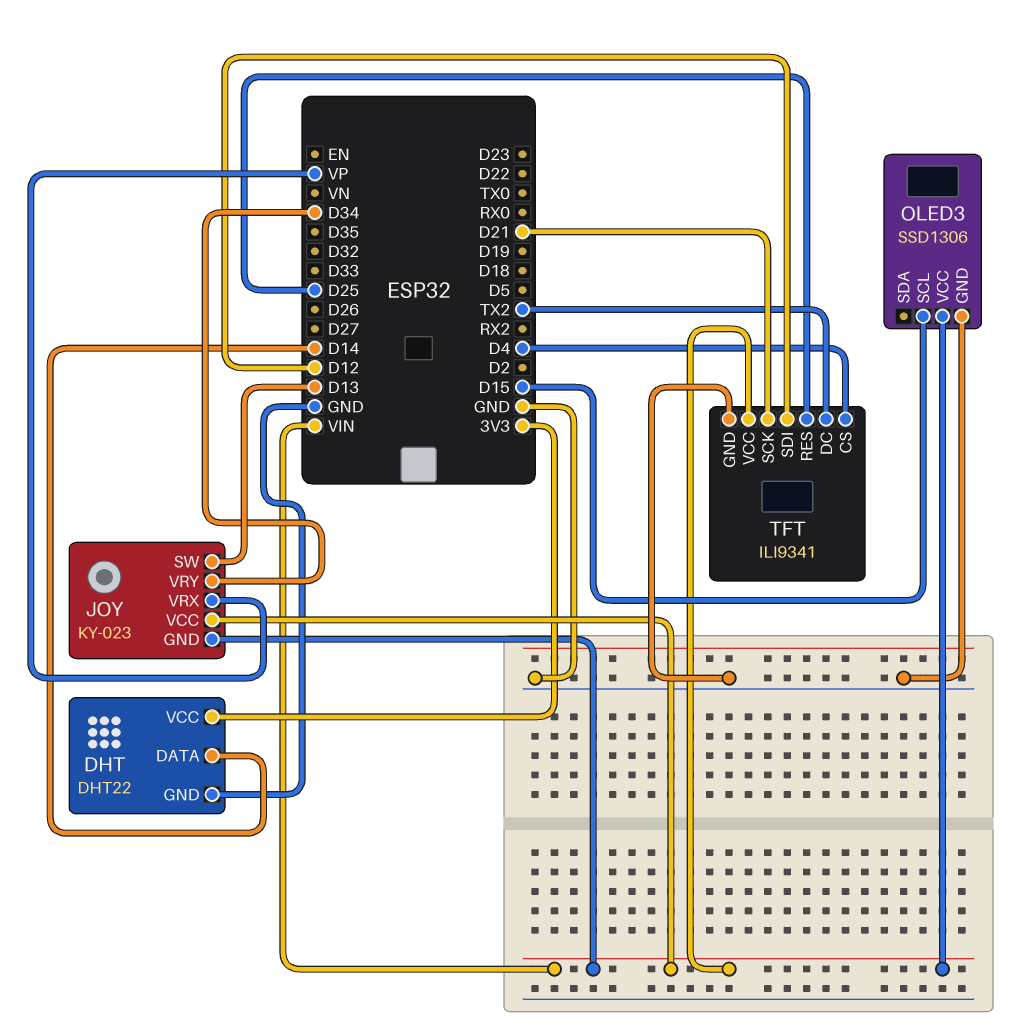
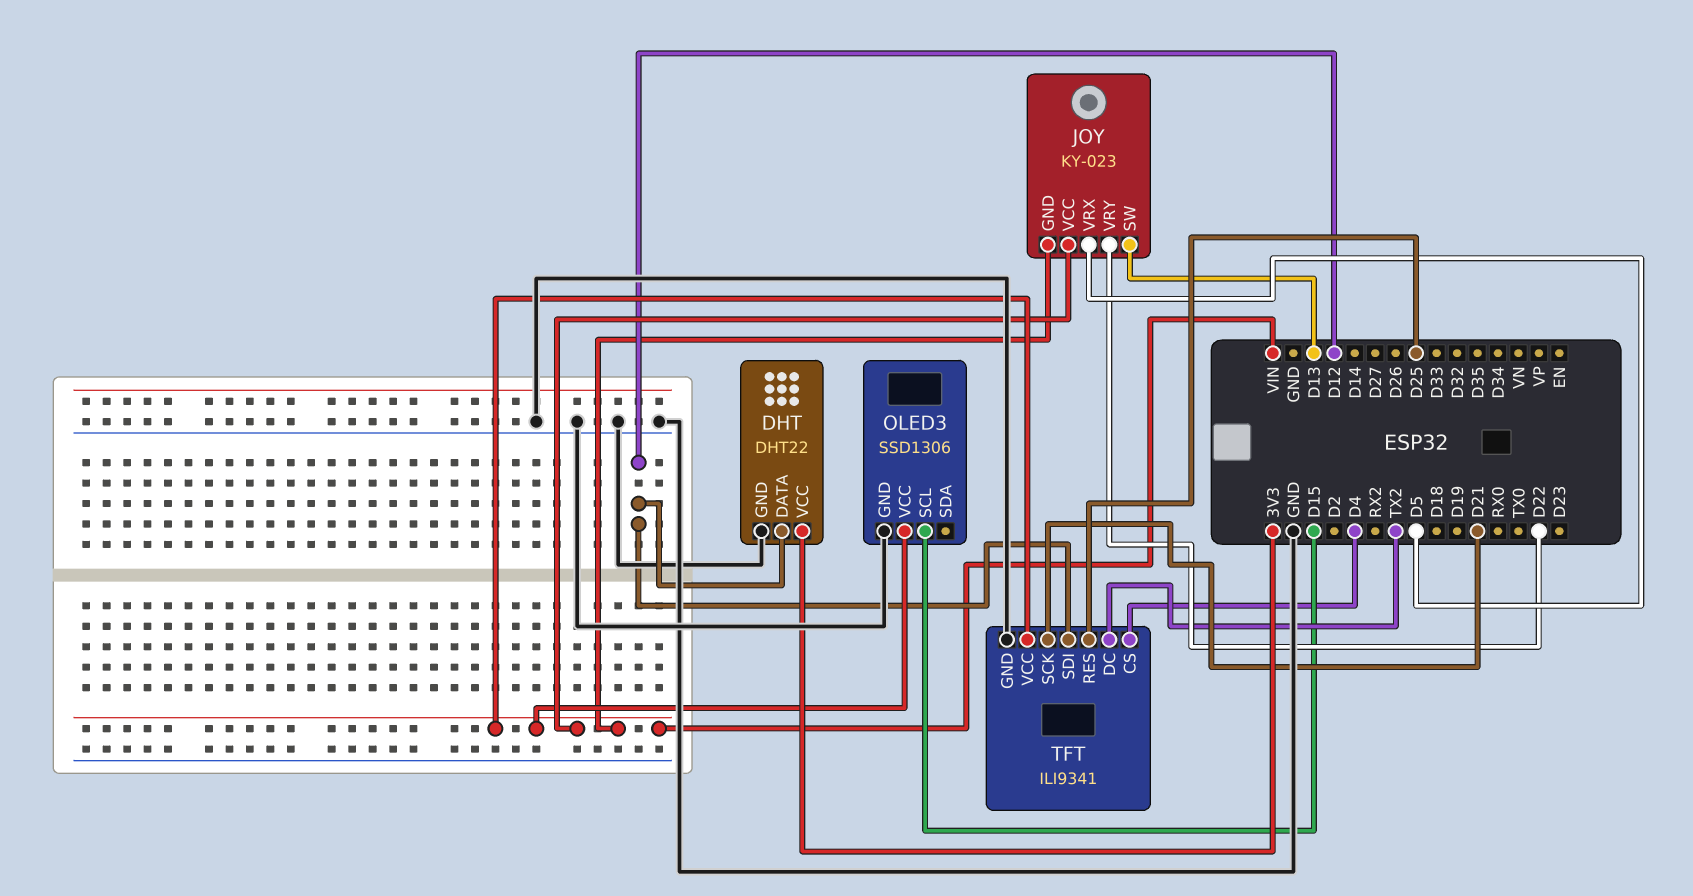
DHT pin DATA: D14 -> D12
JOY pin VRX: VP -> D5
JOY pin VRY: D34 -> D22

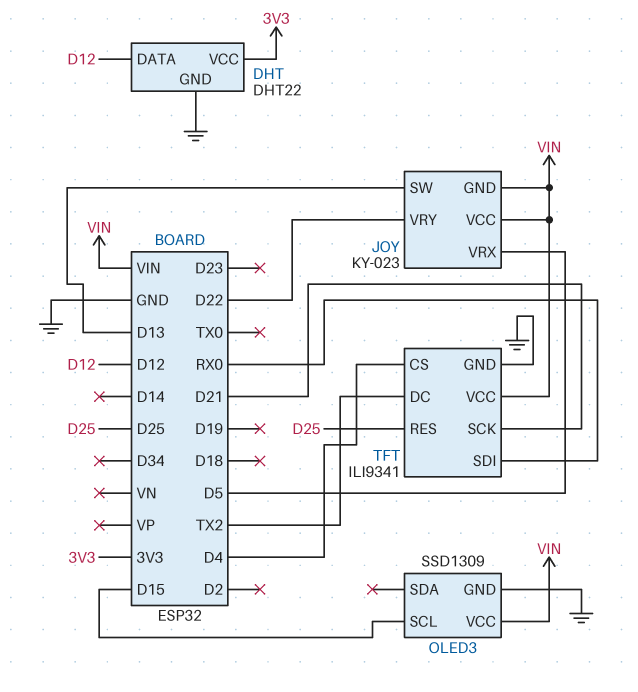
OLED3: SSD1306 -> SSD1309
TFT pin SDI: D12 -> RX0

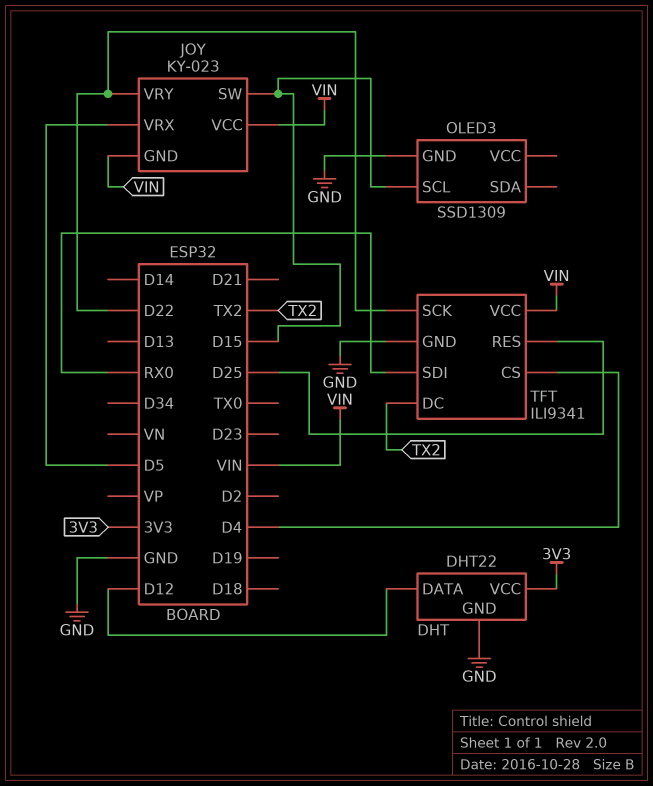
JOY pin SW: D13 -> D15
OLED3 pin VCC: VIN -> none
TFT pin SCK: D21 -> D22

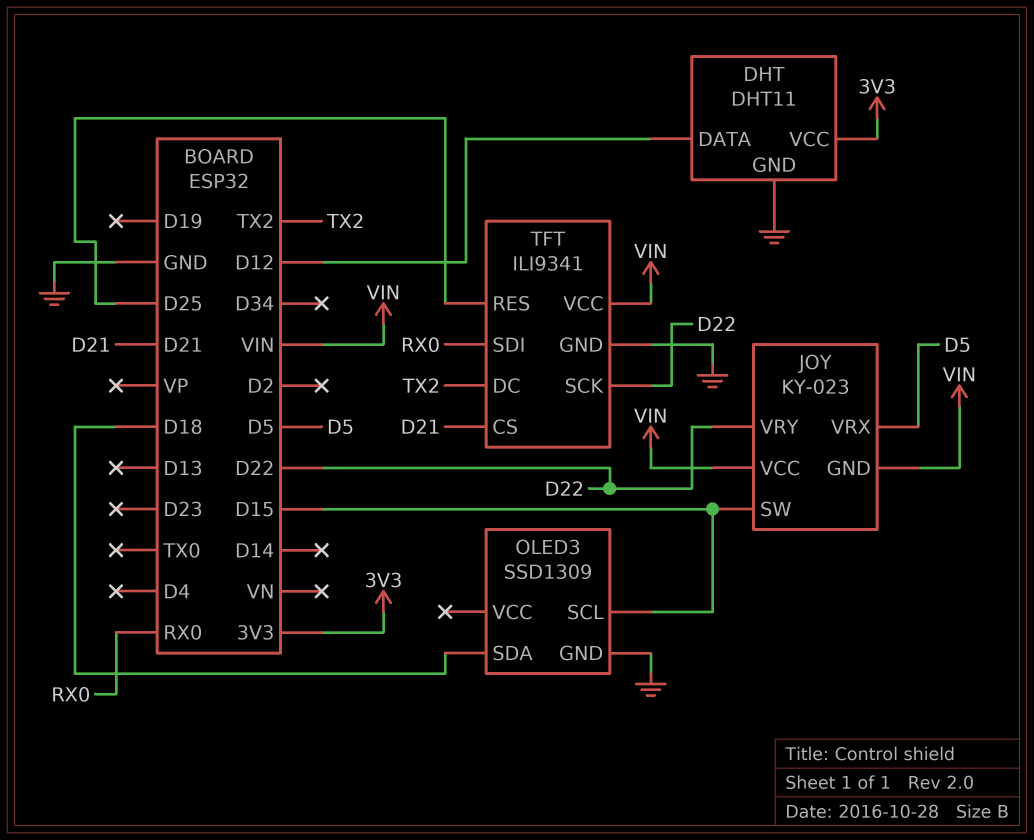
DHT: DHT22 -> DHT11
OLED3 pin SDA: none -> D18
TFT pin CS: D4 -> D21

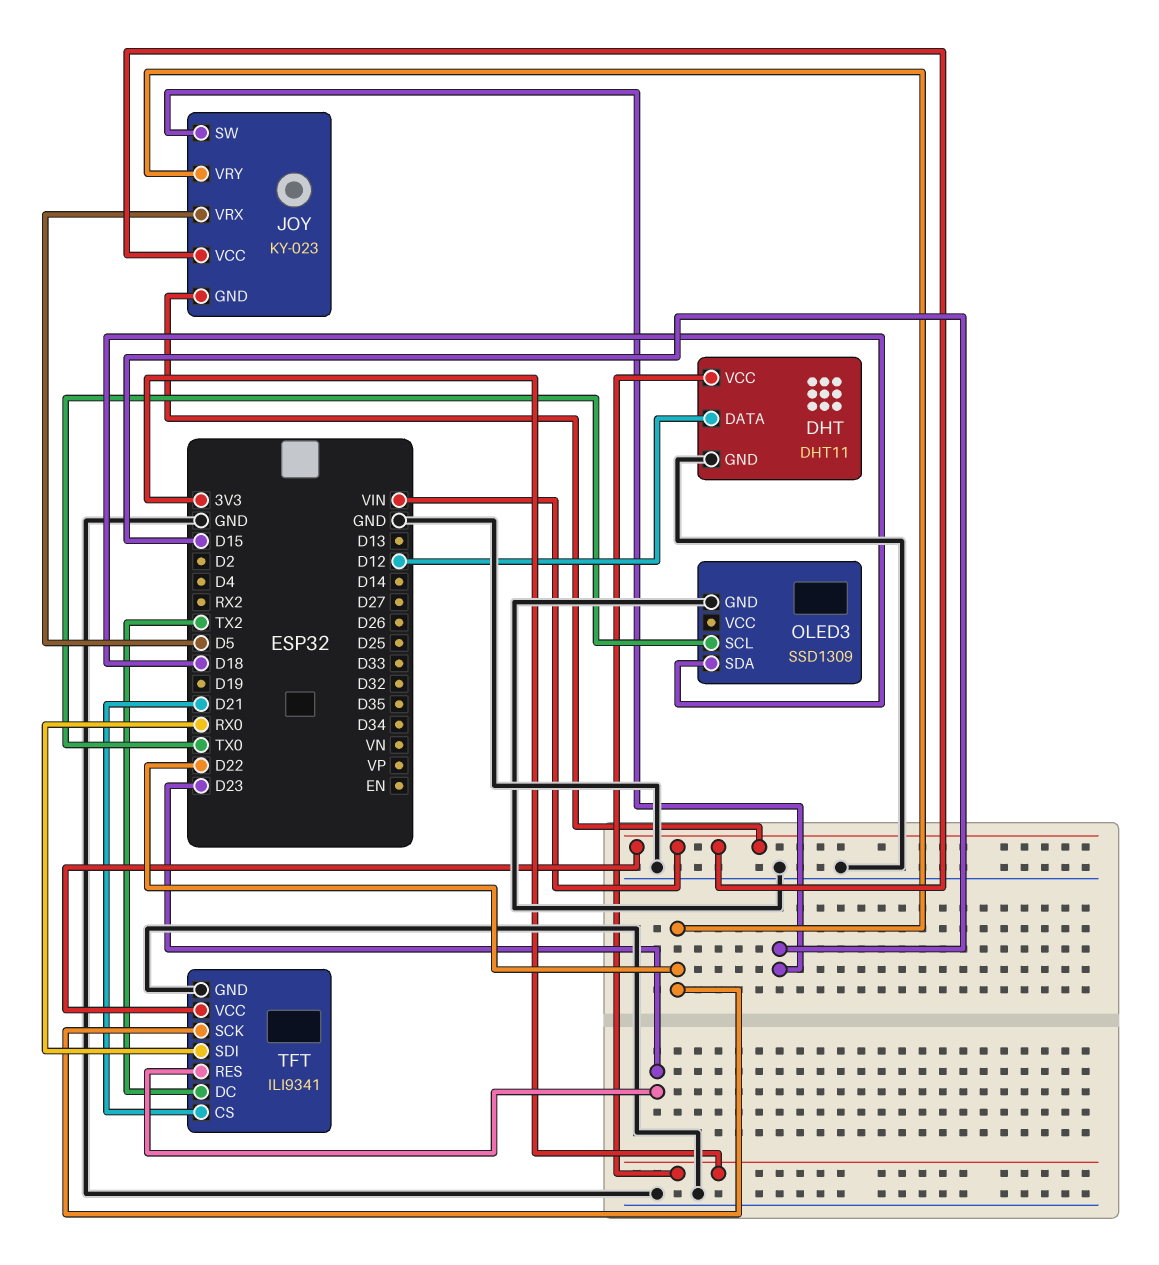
OLED3 pin SCL: D15 -> TX0
TFT pin RES: D25 -> D23

